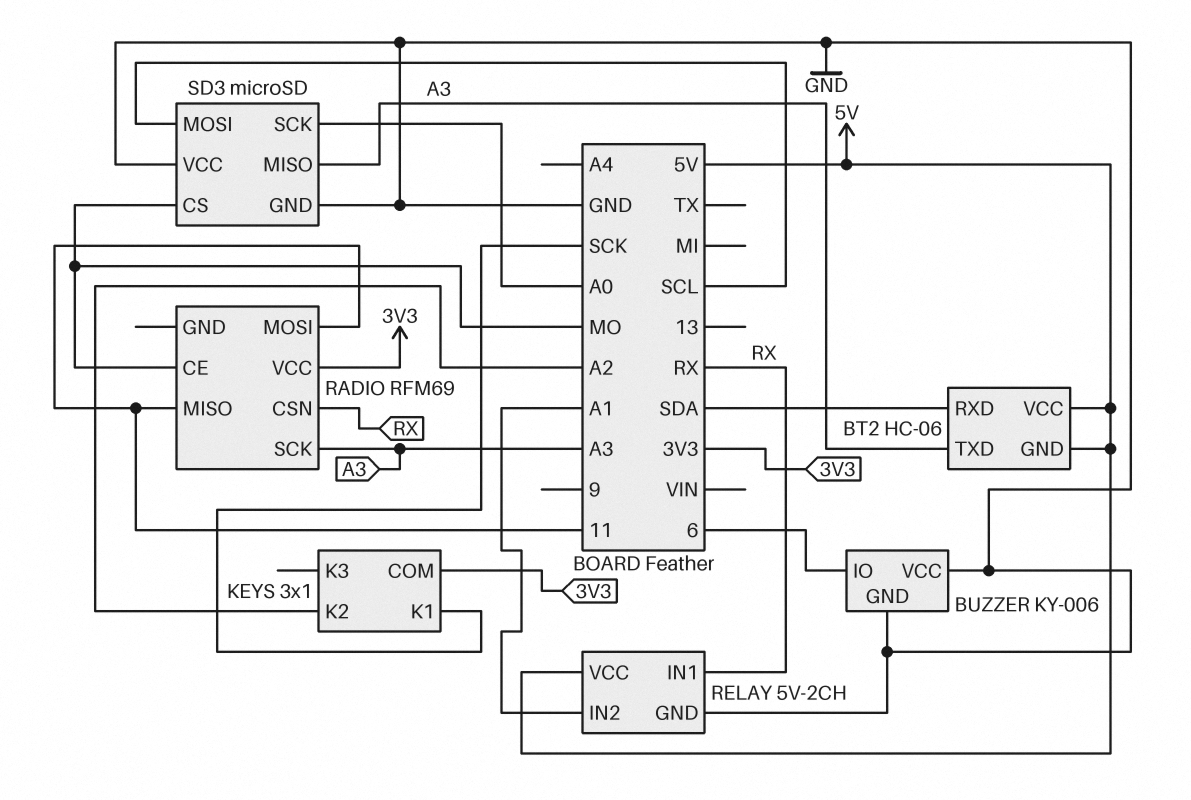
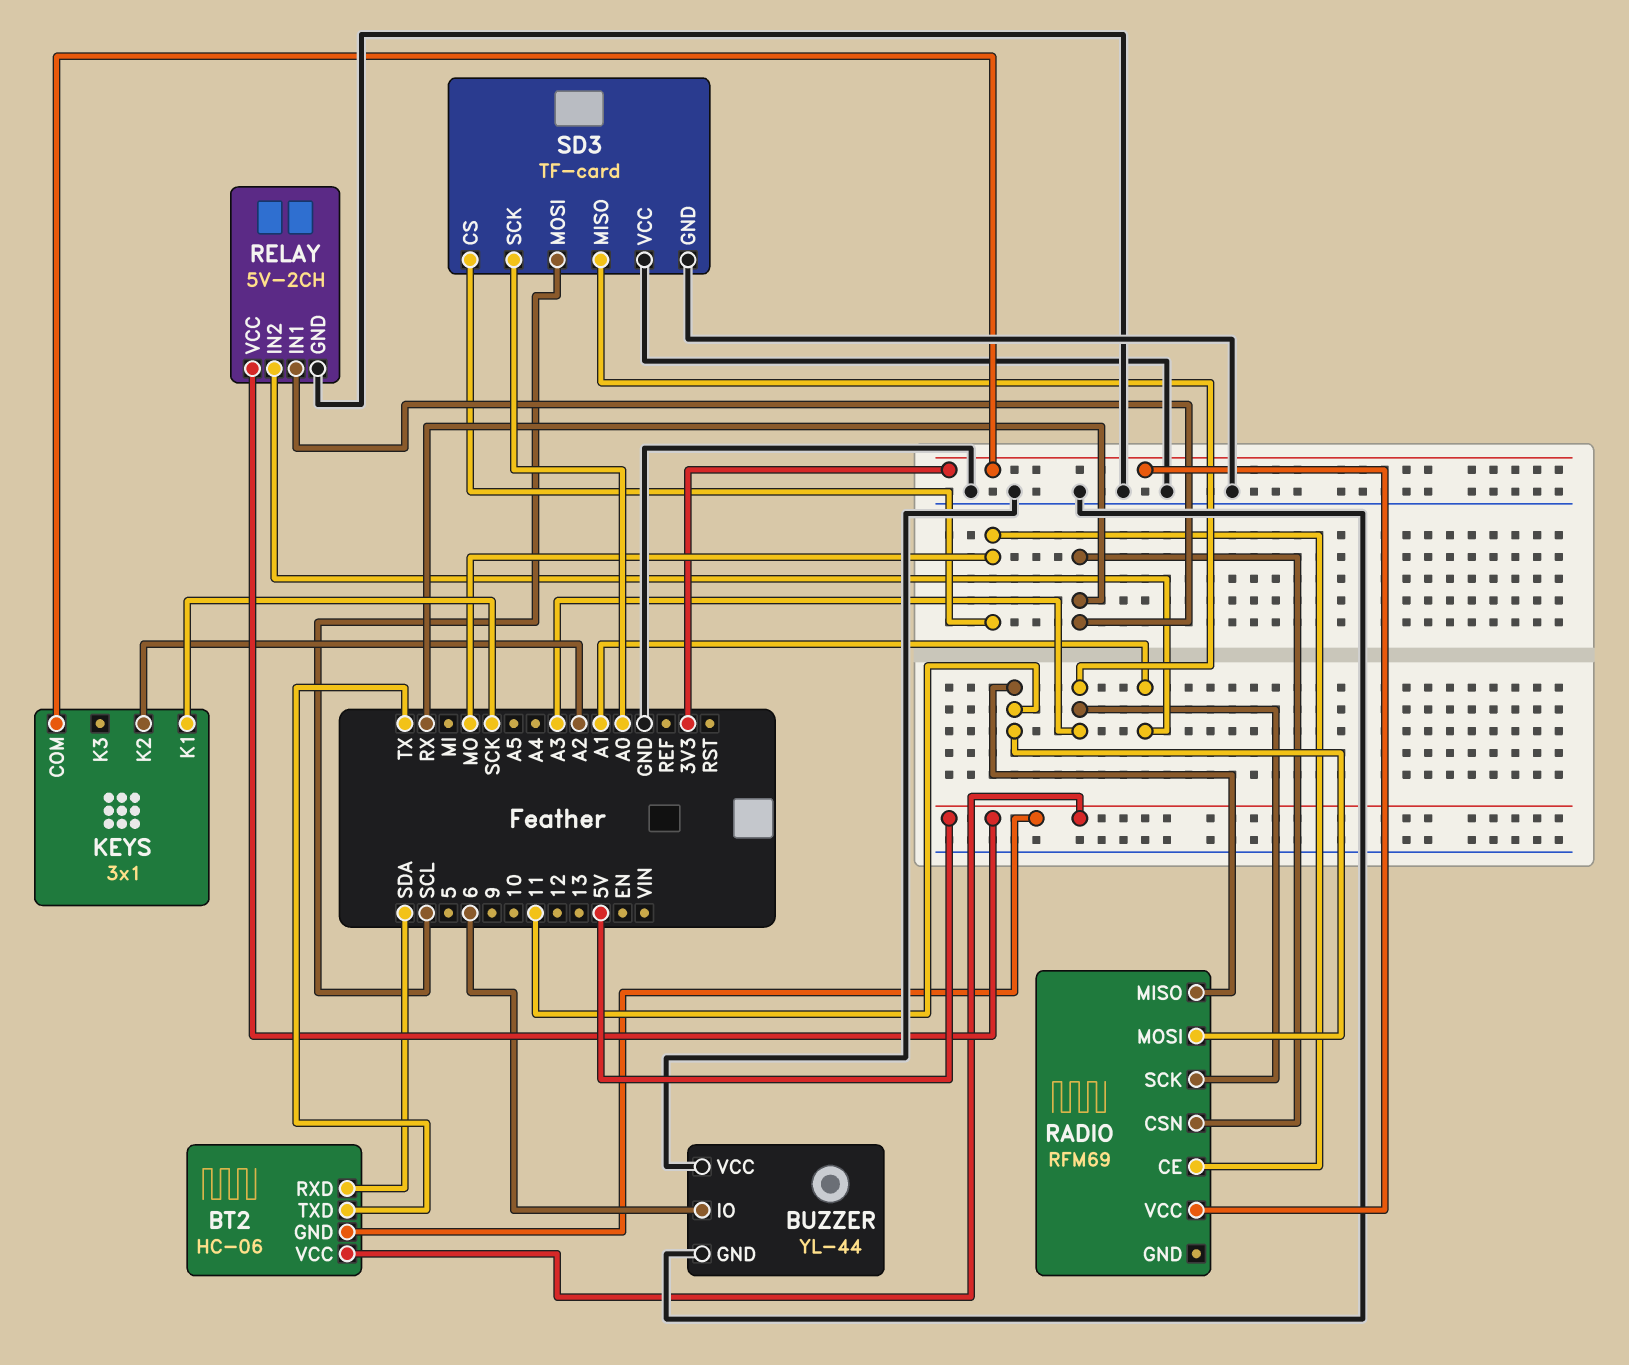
BT2 pin TXD: A3 -> TX
BUZZER: KY-006 -> YL-44
SD3: microSD -> TF-card

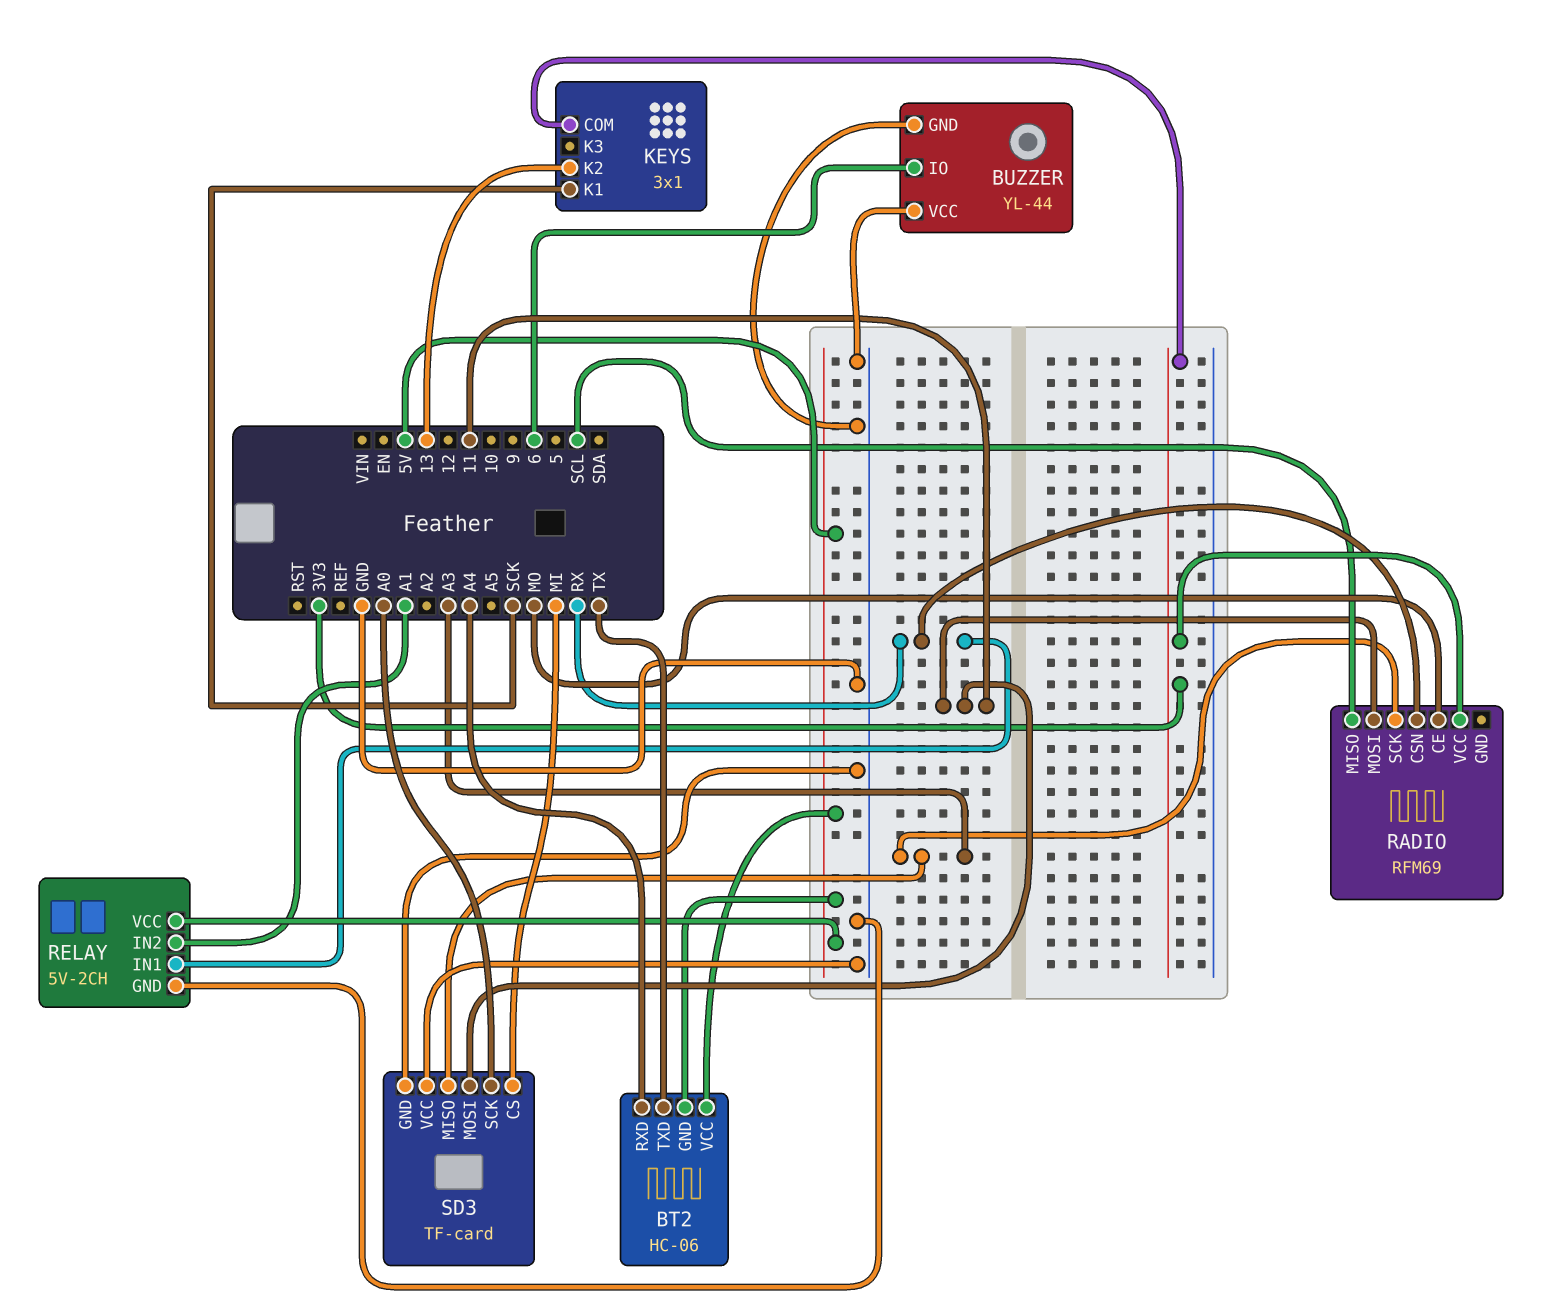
BT2 pin RXD: SDA -> A4
KEYS pin K2: A2 -> 13
RADIO pin MISO: 11 -> SCL
SD3 pin CS: MO -> MI
SD3 pin MOSI: SCL -> 11

